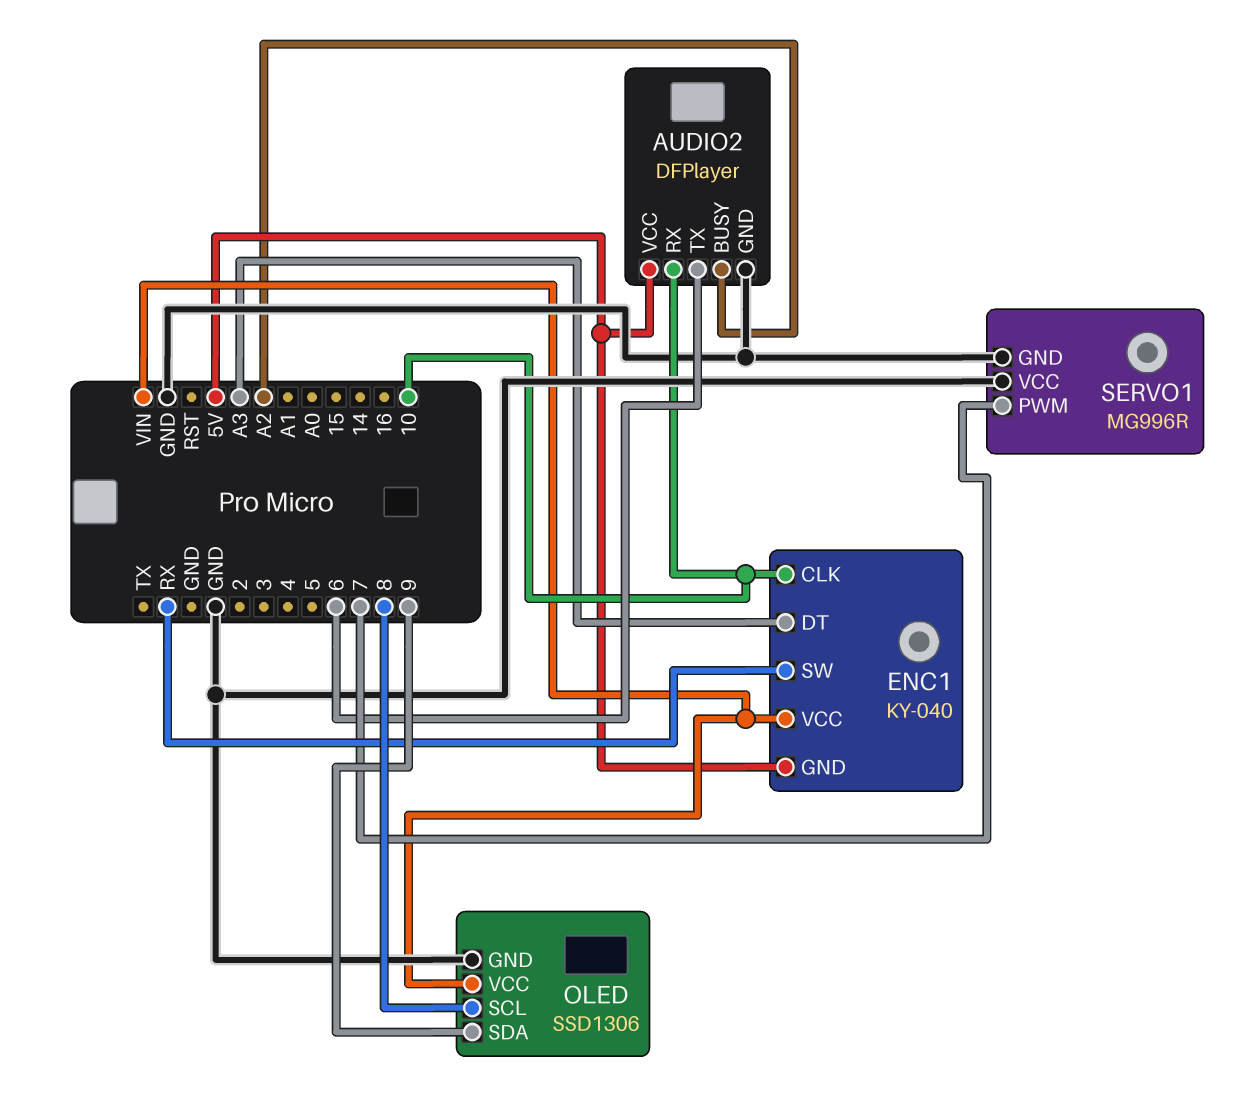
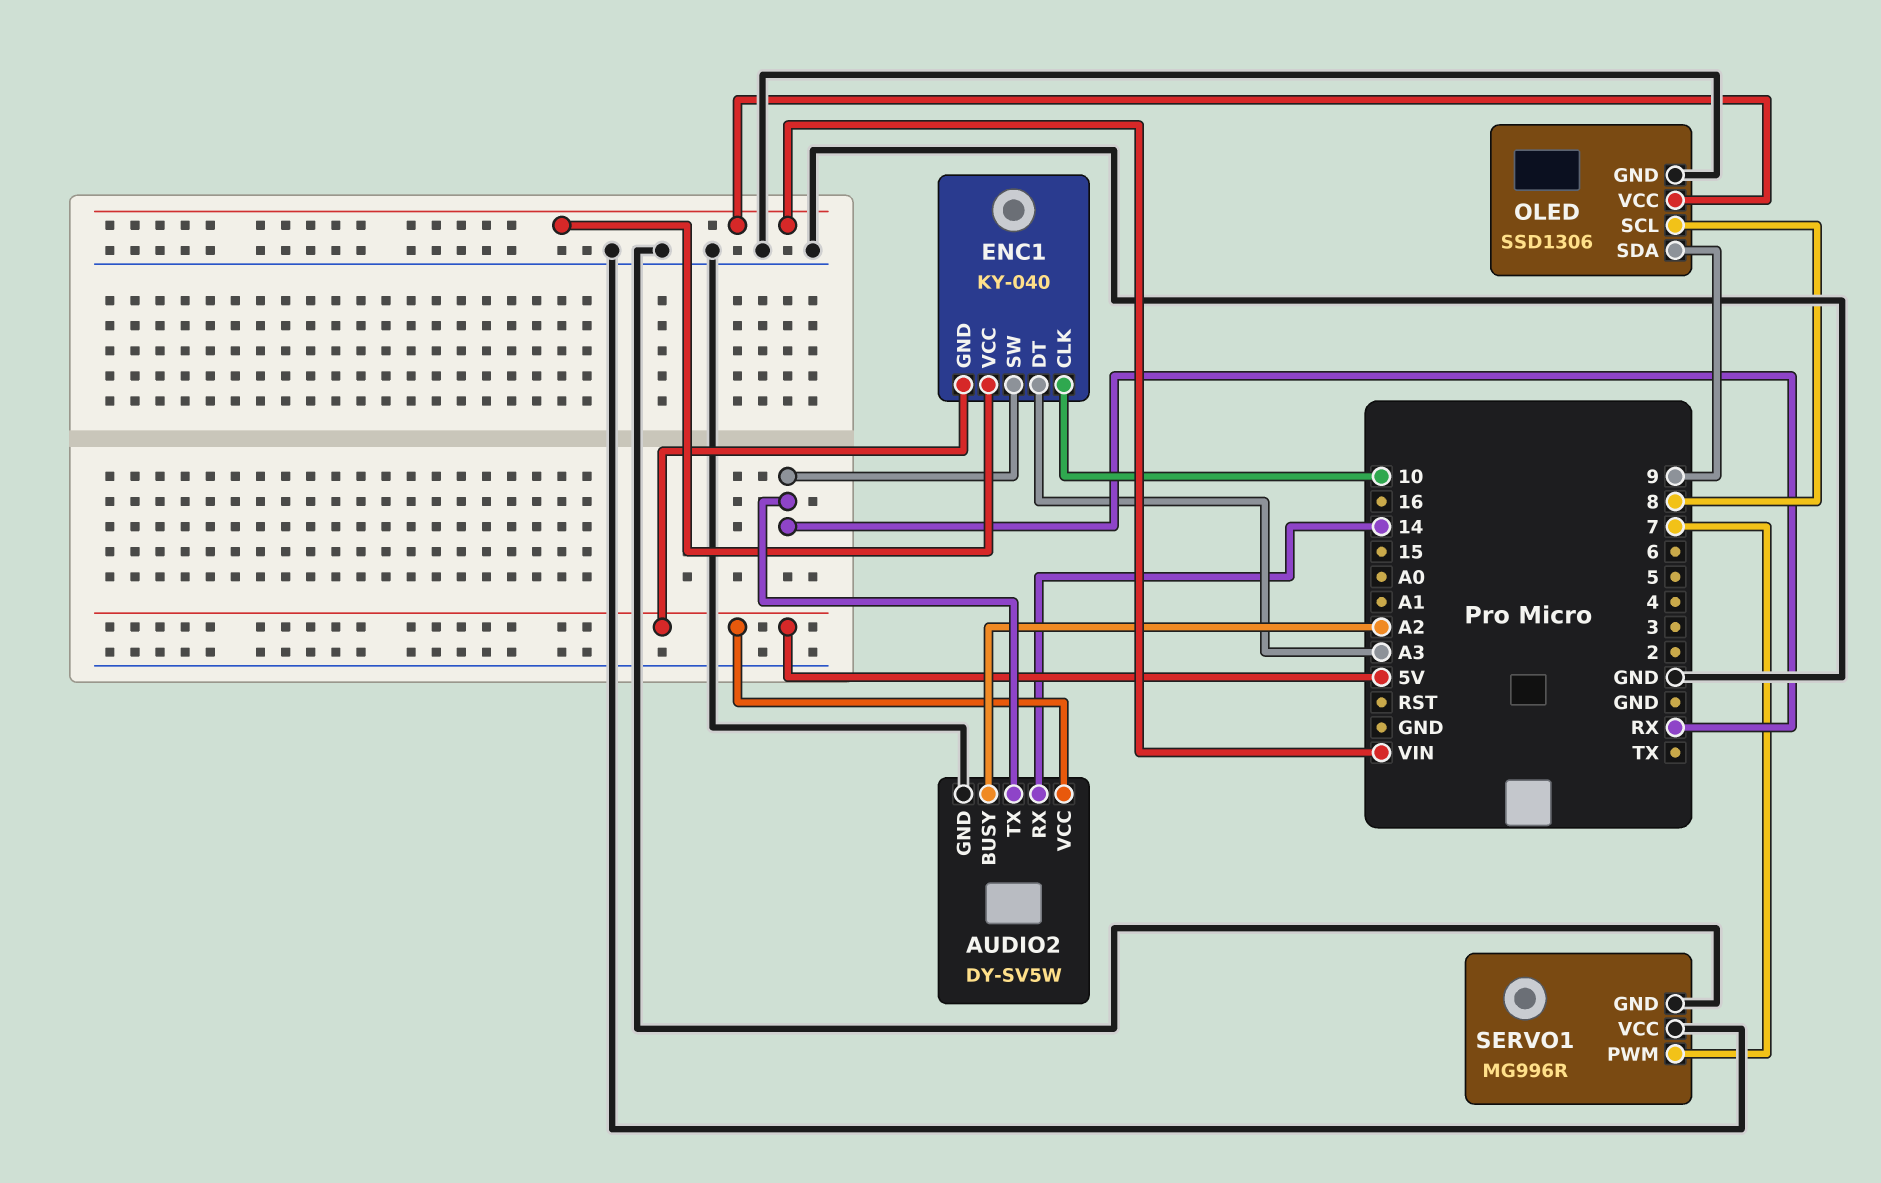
AUDIO2: DFPlayer -> DY-SV5W
AUDIO2 pin RX: 10 -> 14
AUDIO2 pin TX: 6 -> RX

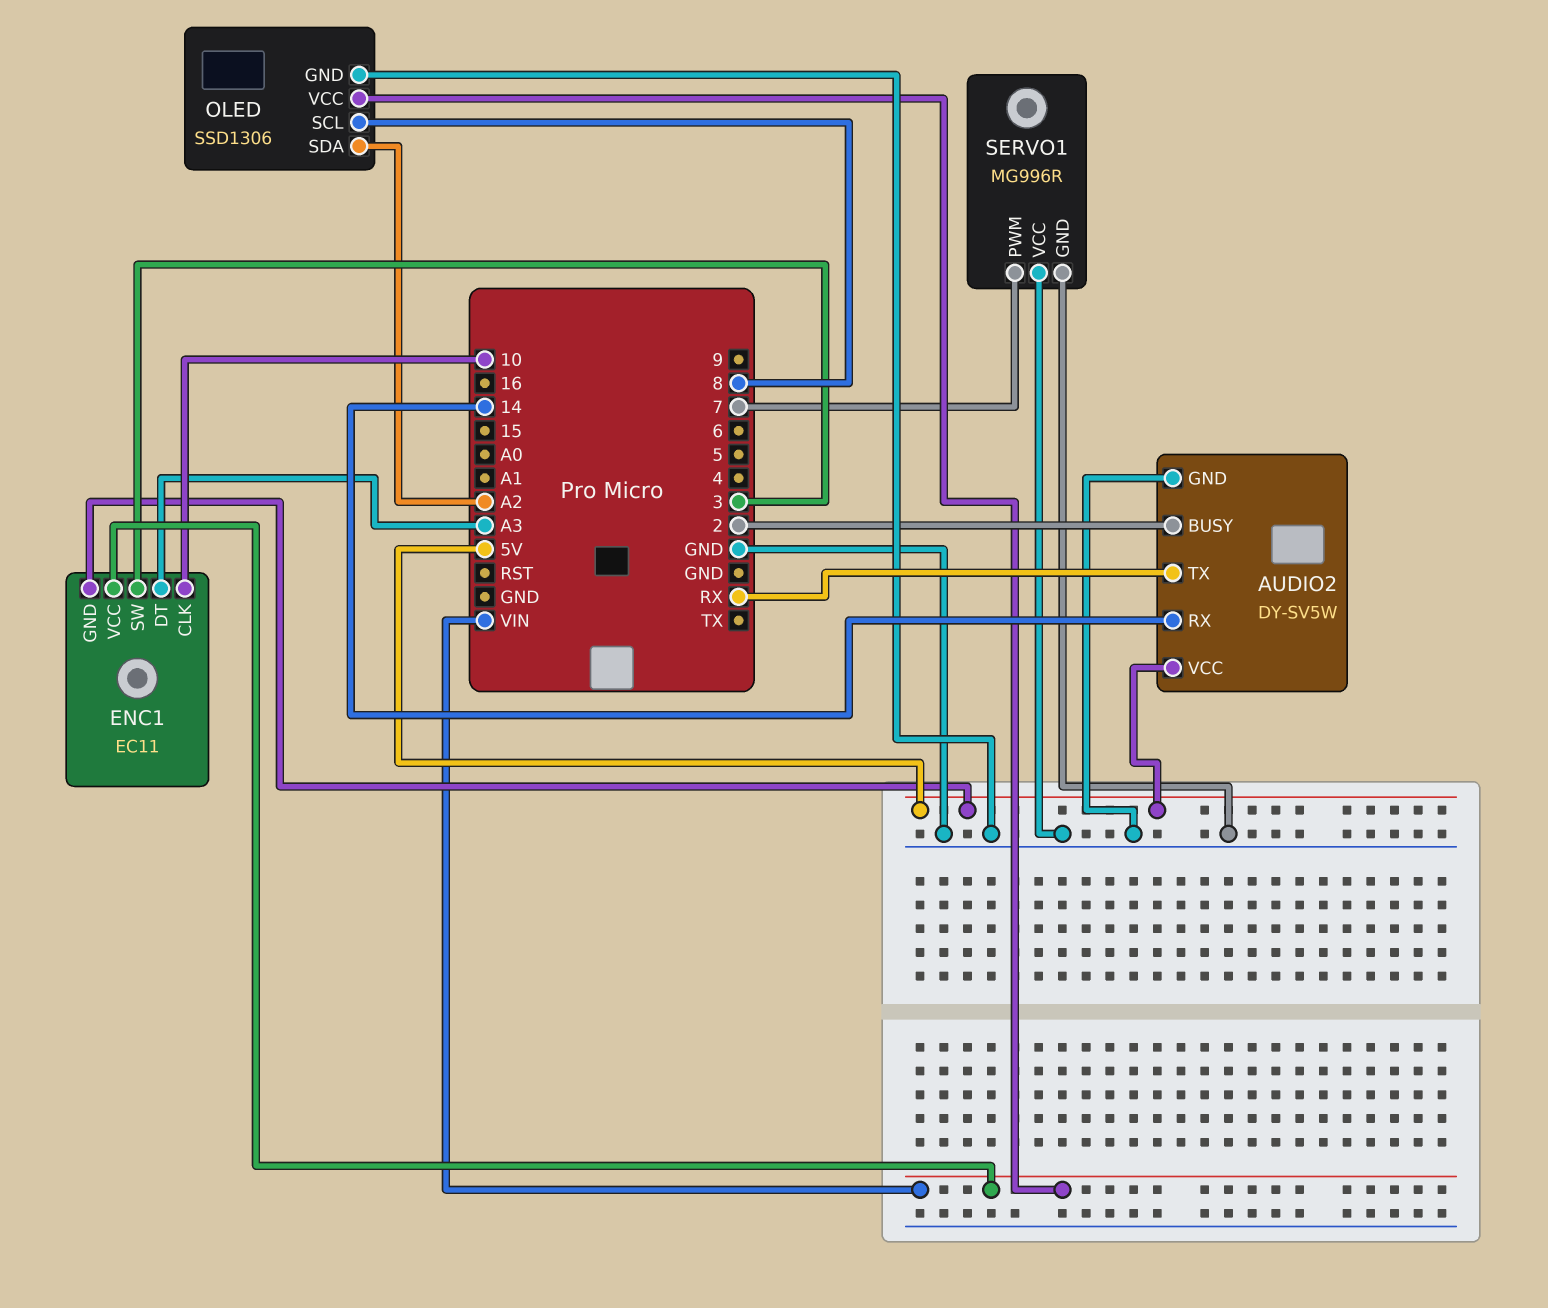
AUDIO2 pin BUSY: A2 -> 2
ENC1: KY-040 -> EC11
ENC1 pin SW: RX -> 3
OLED pin SDA: 9 -> A2

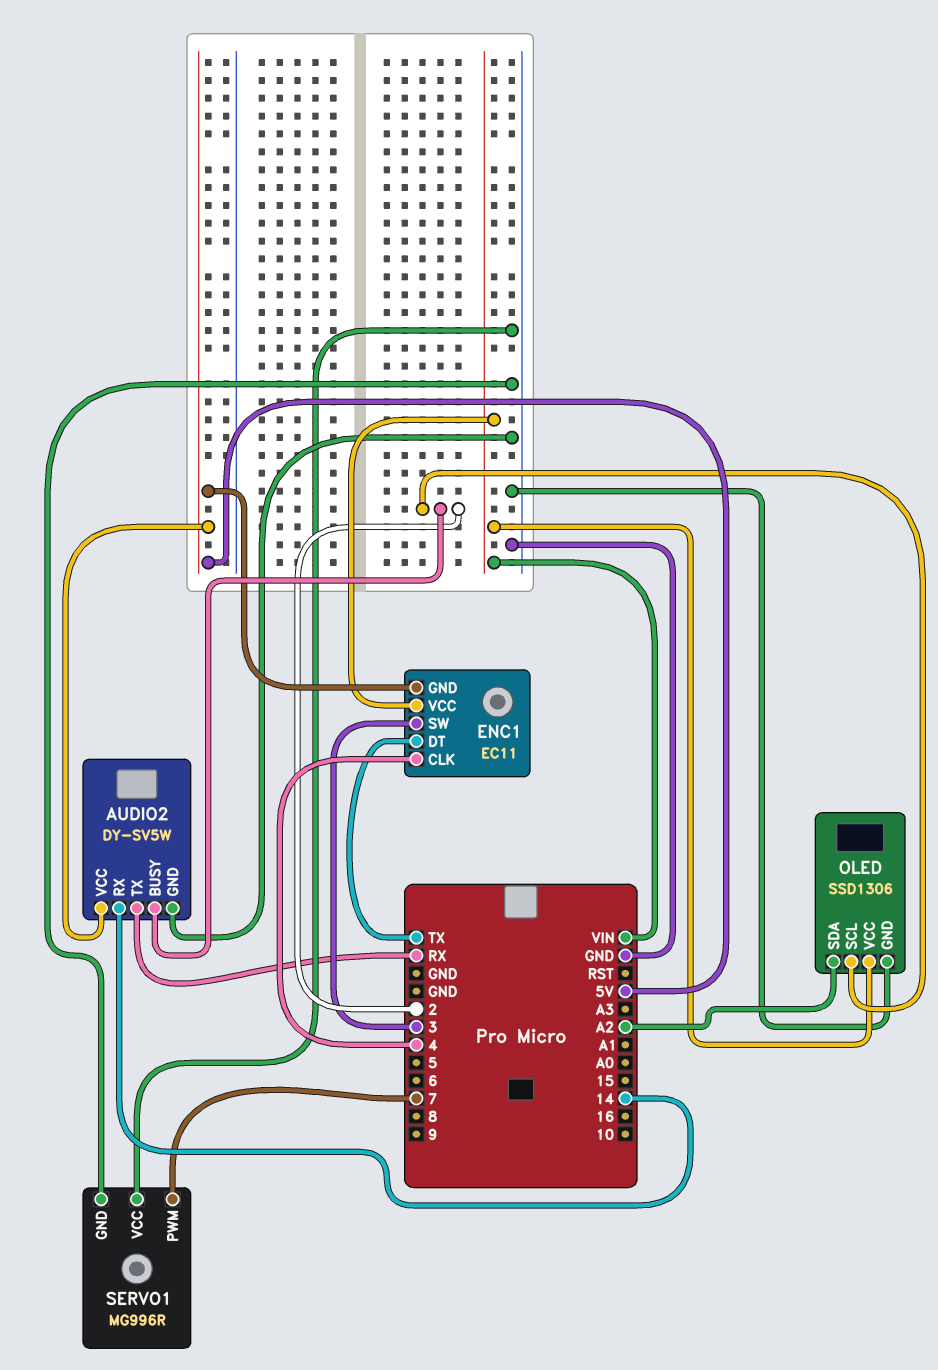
ENC1 pin CLK: 10 -> 4
ENC1 pin DT: A3 -> TX
OLED pin SCL: 8 -> 2

